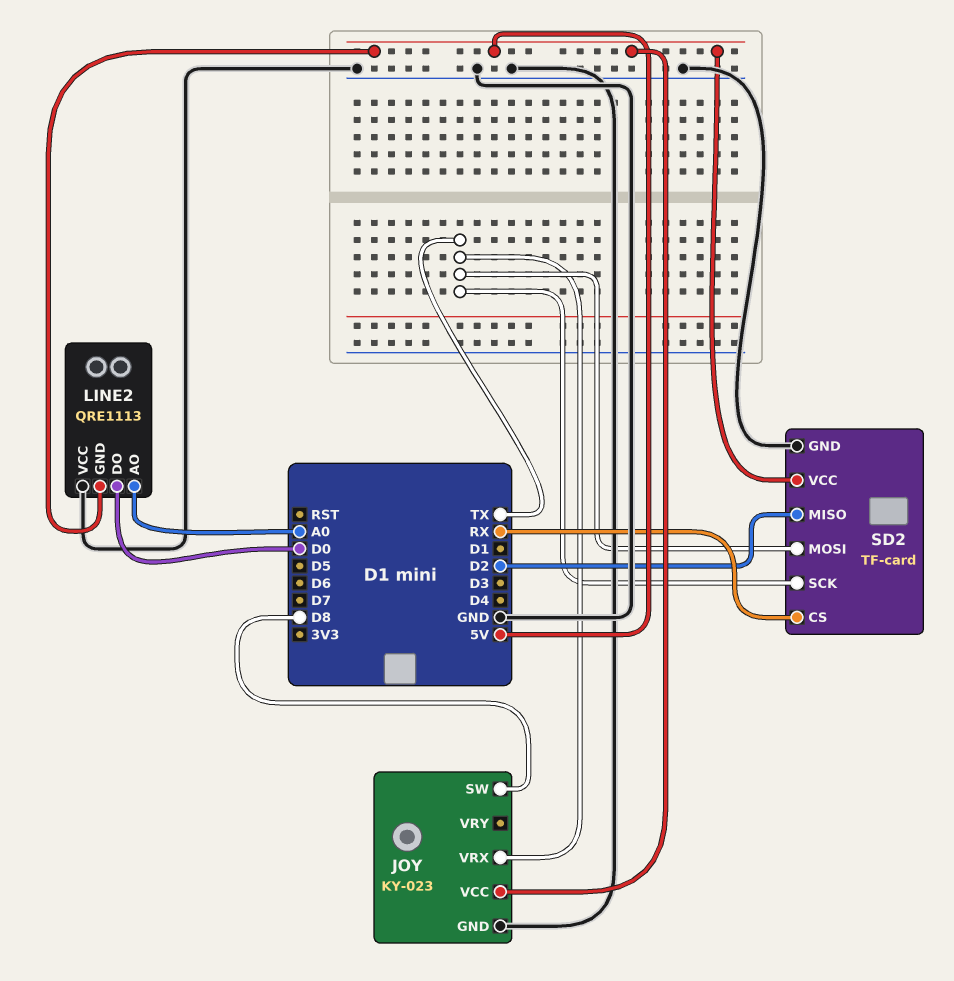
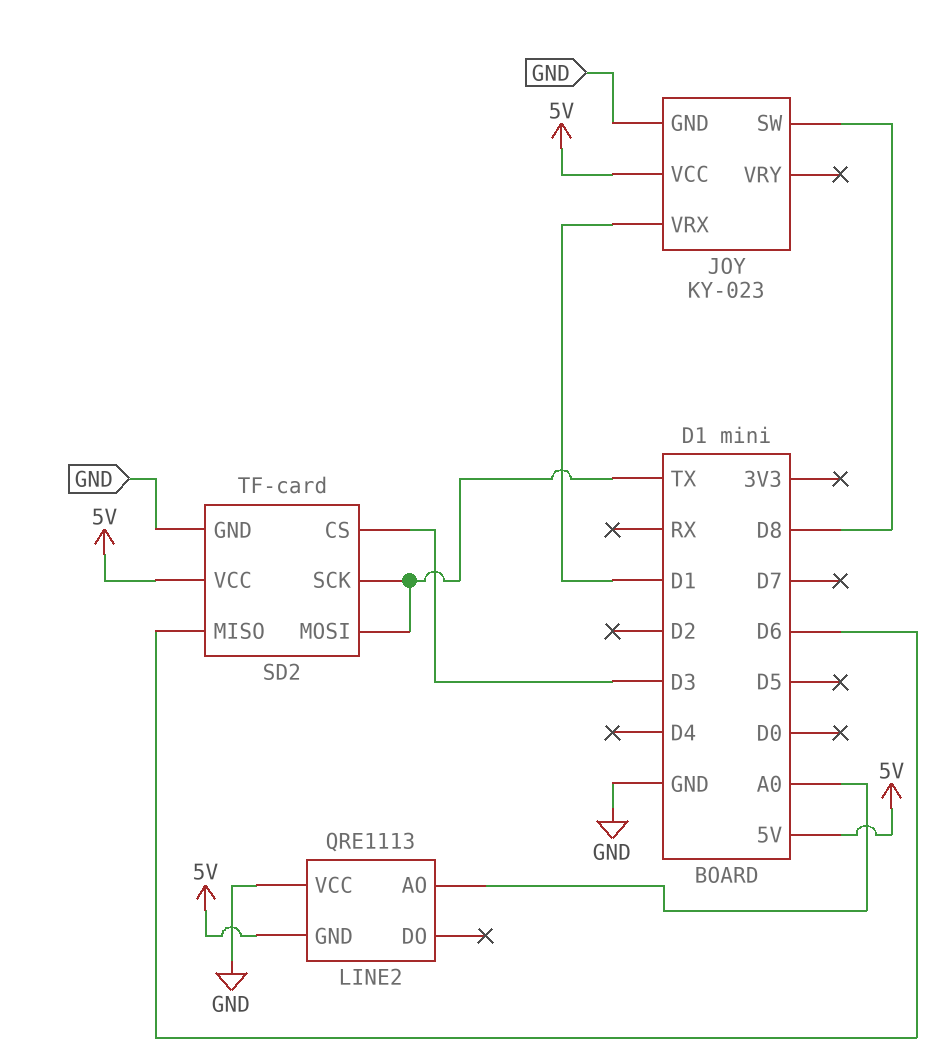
JOY pin VRX: TX -> D1
LINE2 pin DO: D0 -> none
SD2 pin CS: RX -> D3
SD2 pin MISO: D2 -> D6

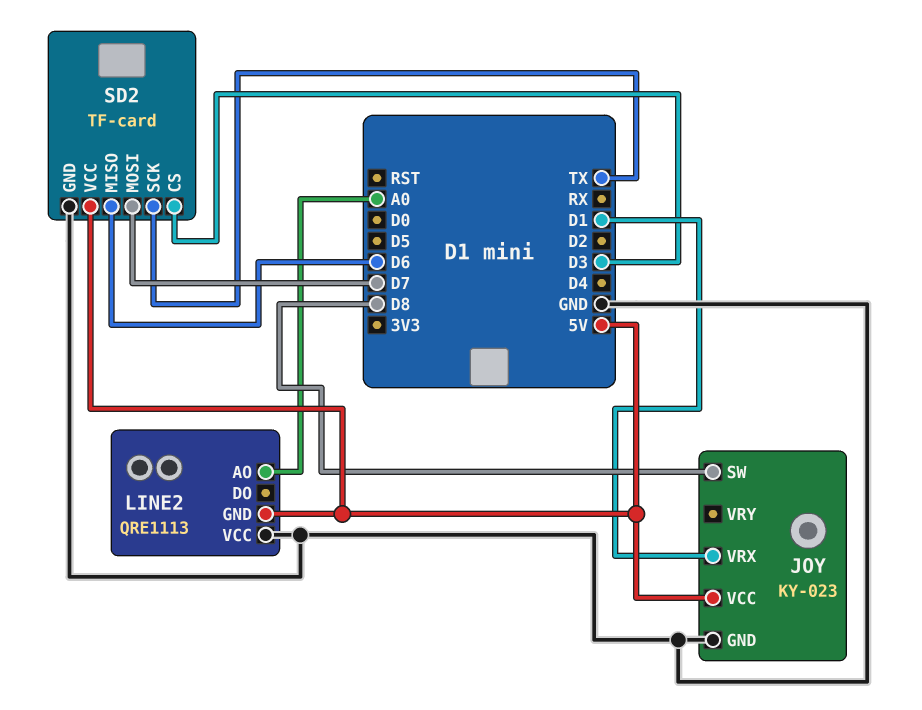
SD2 pin MOSI: TX -> D7

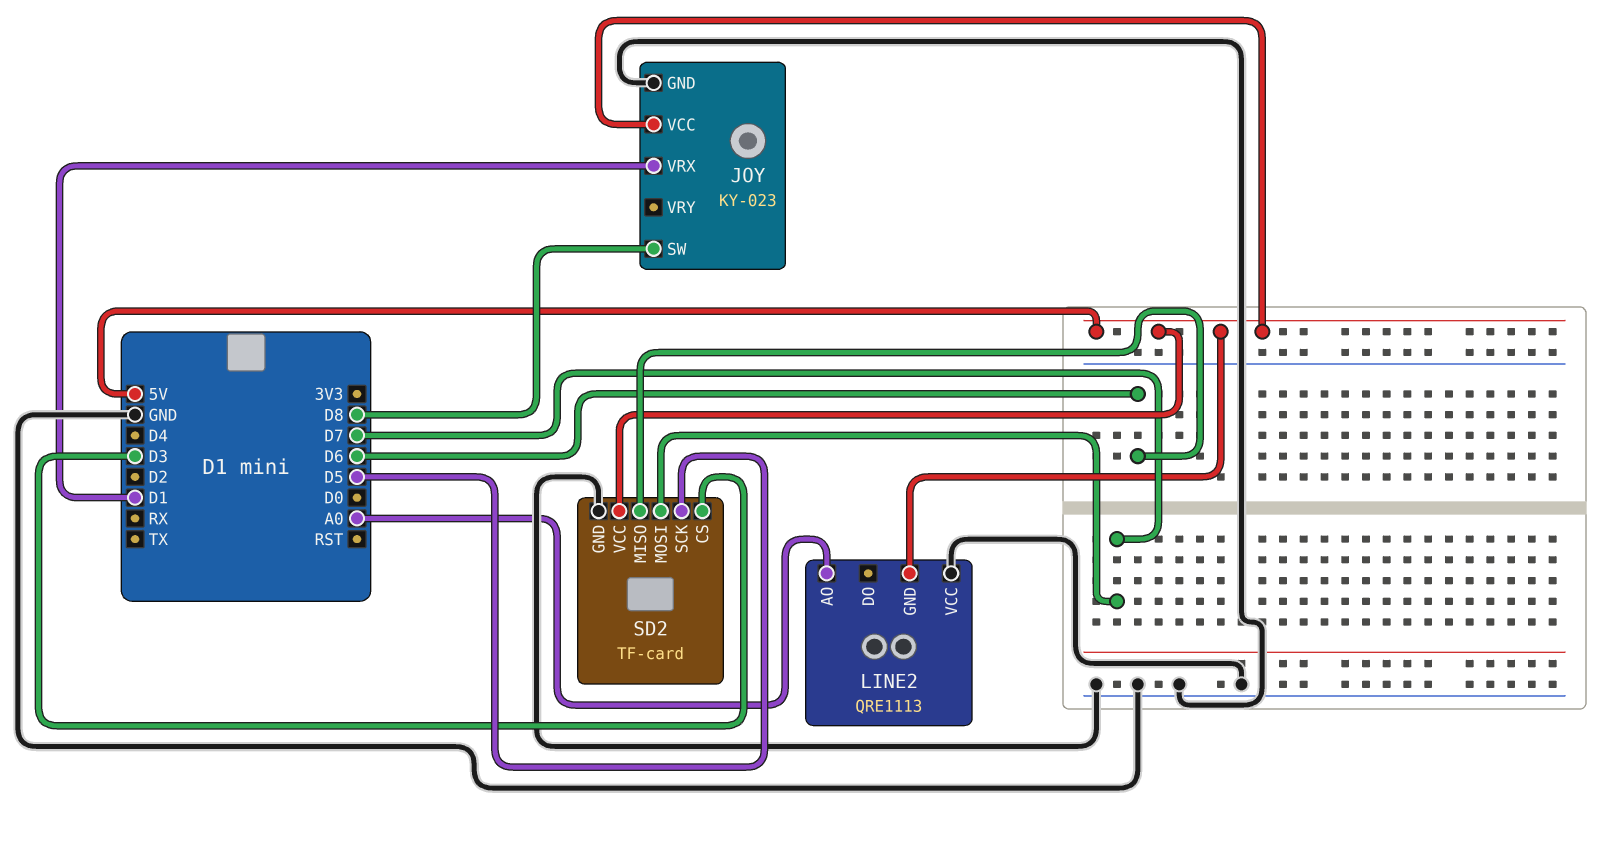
SD2 pin SCK: TX -> D5

